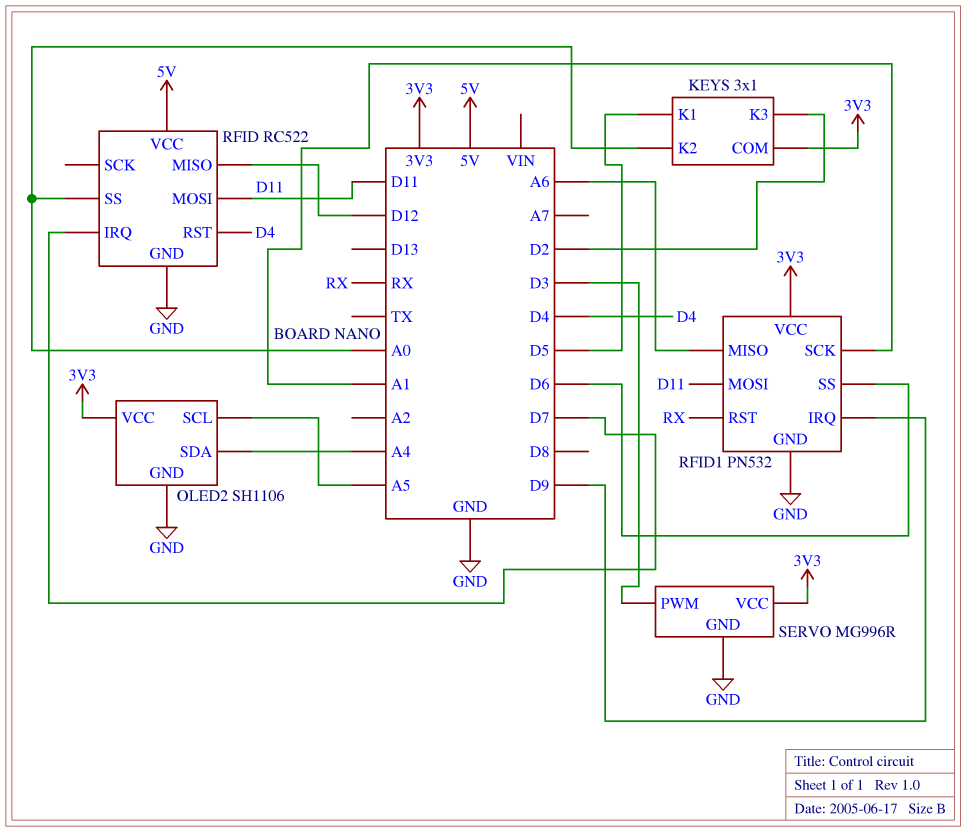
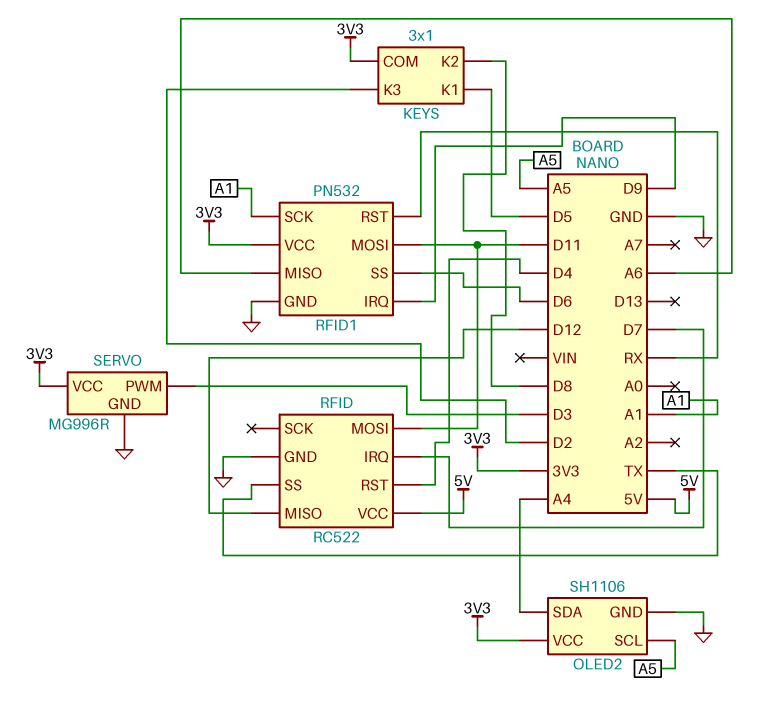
KEYS pin K2: A0 -> D8
RFID pin SS: A0 -> TX

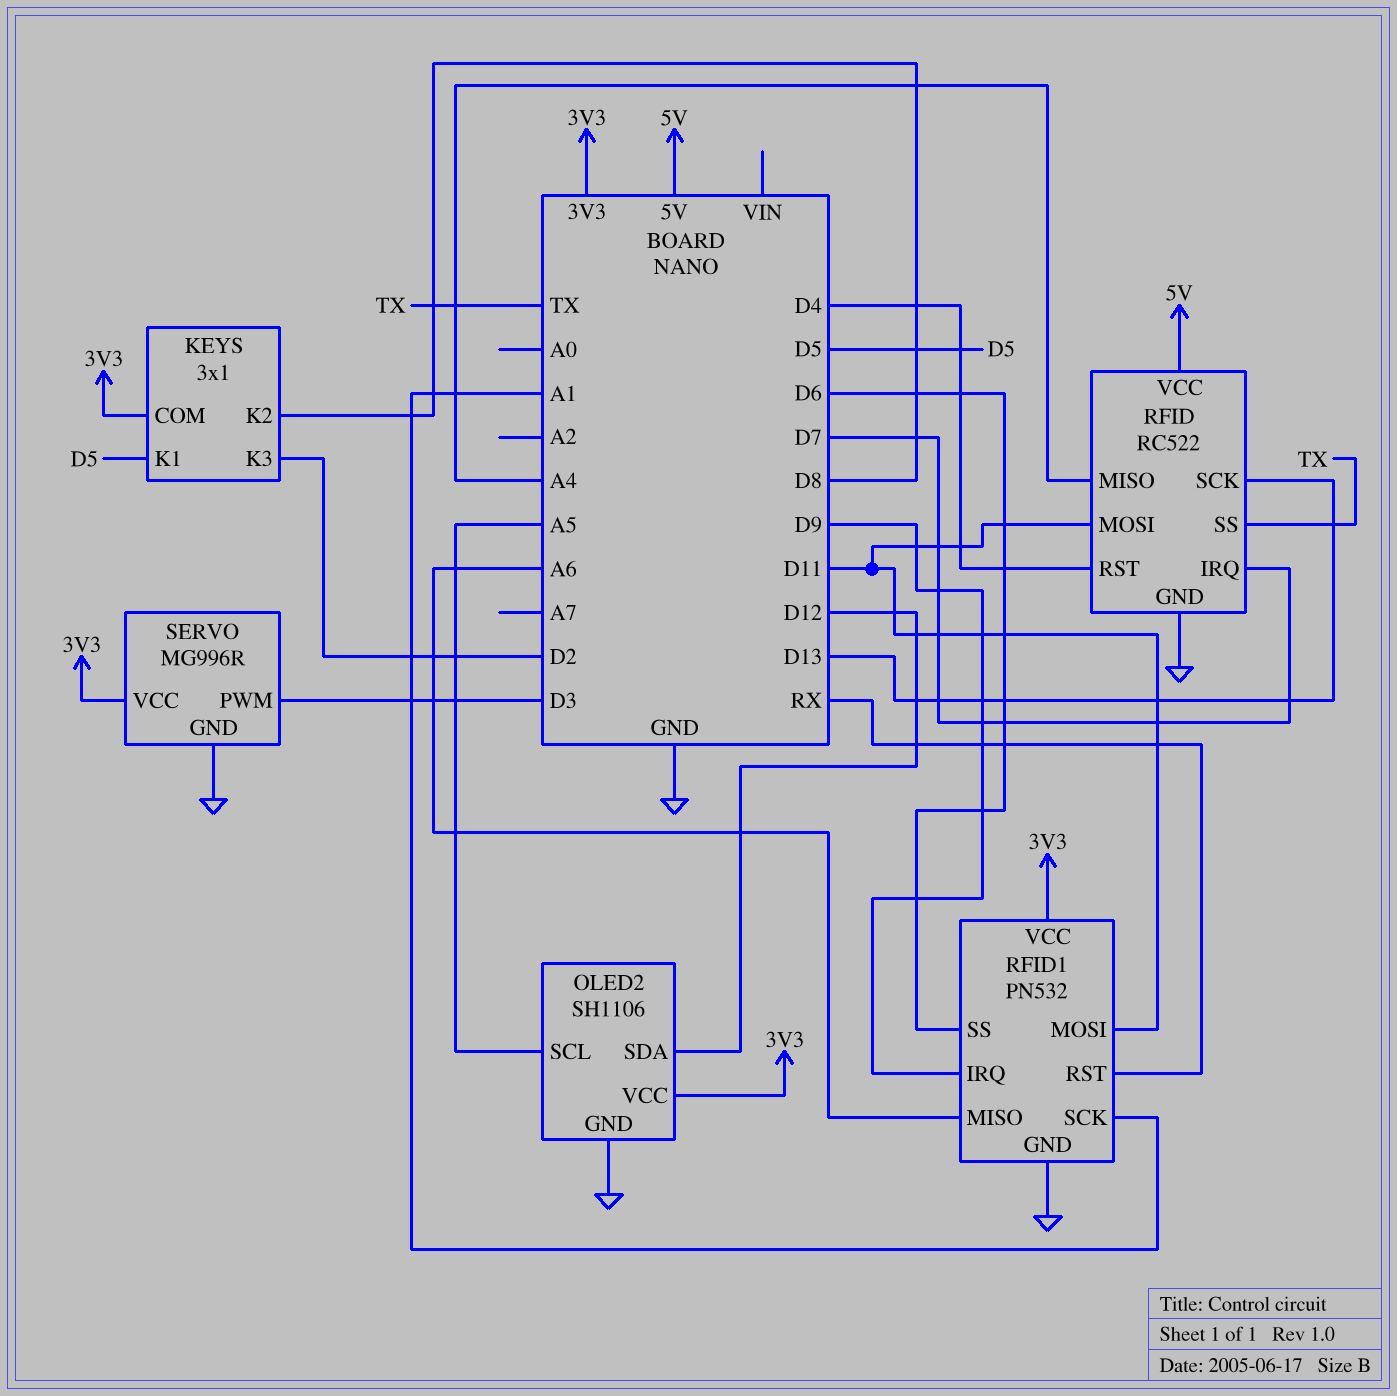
OLED2 pin SDA: A4 -> D12
RFID pin MISO: D12 -> A4
RFID pin SCK: none -> D13

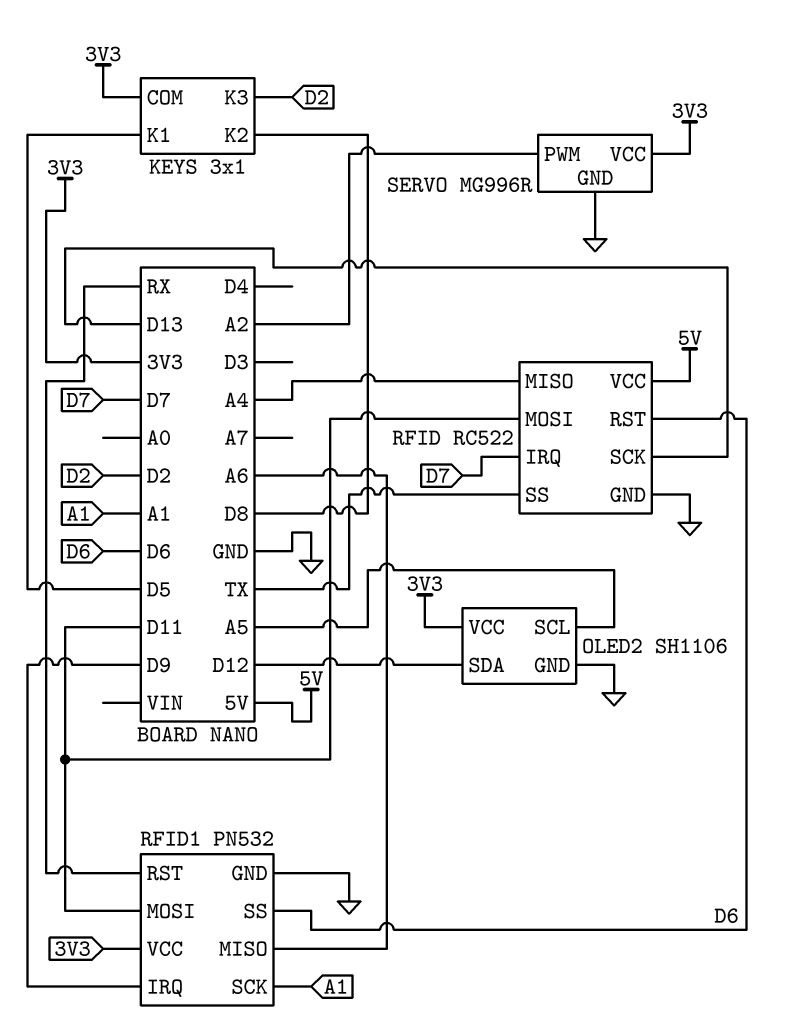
RFID pin RST: D4 -> D6
SERVO pin PWM: D3 -> A2

